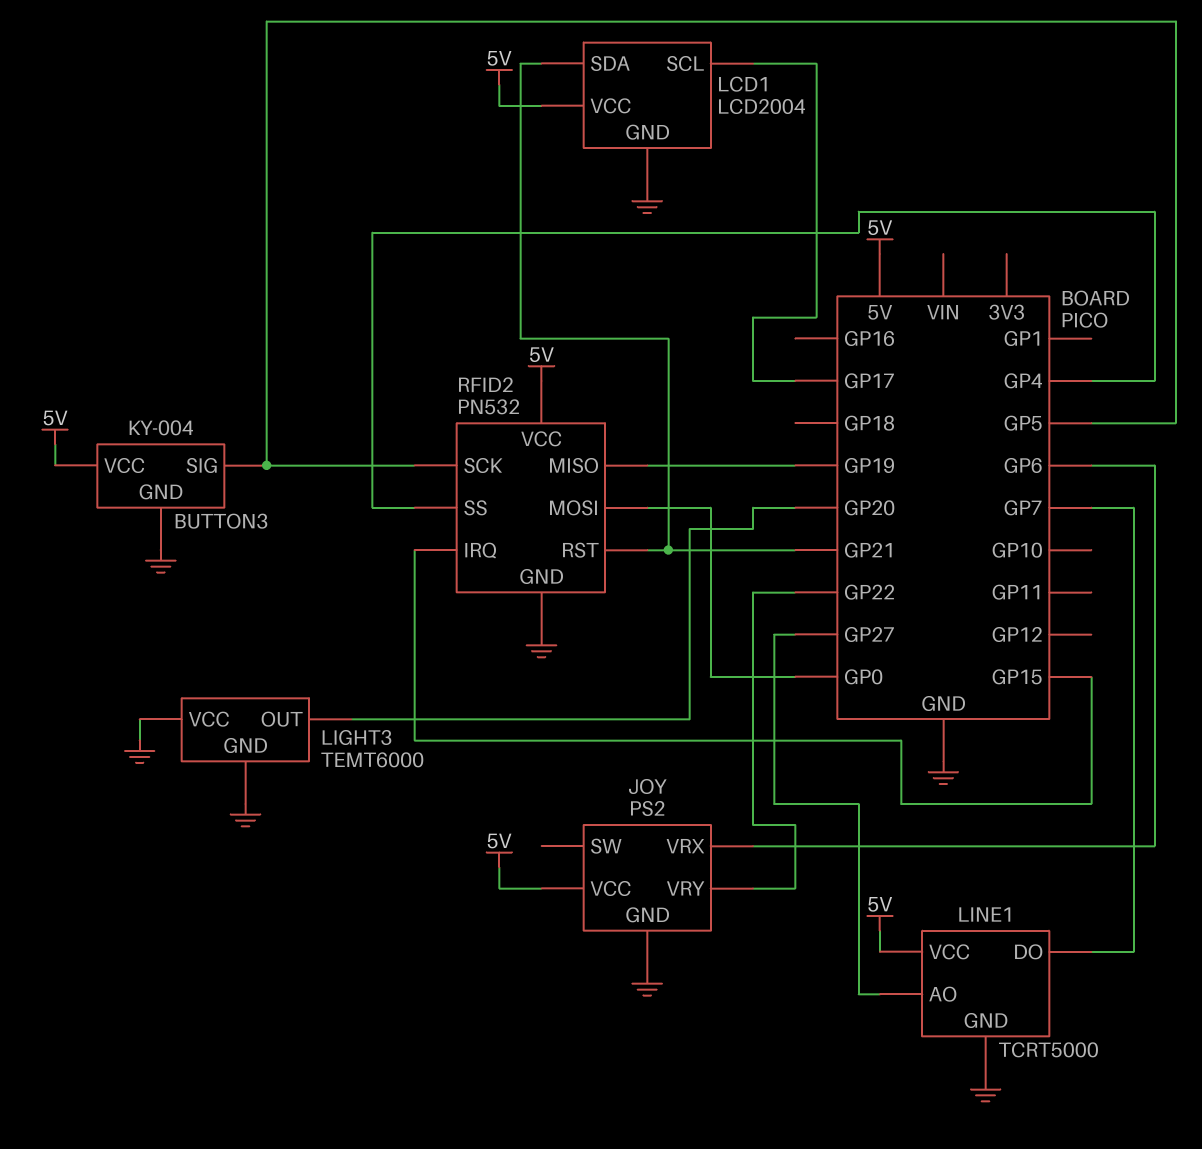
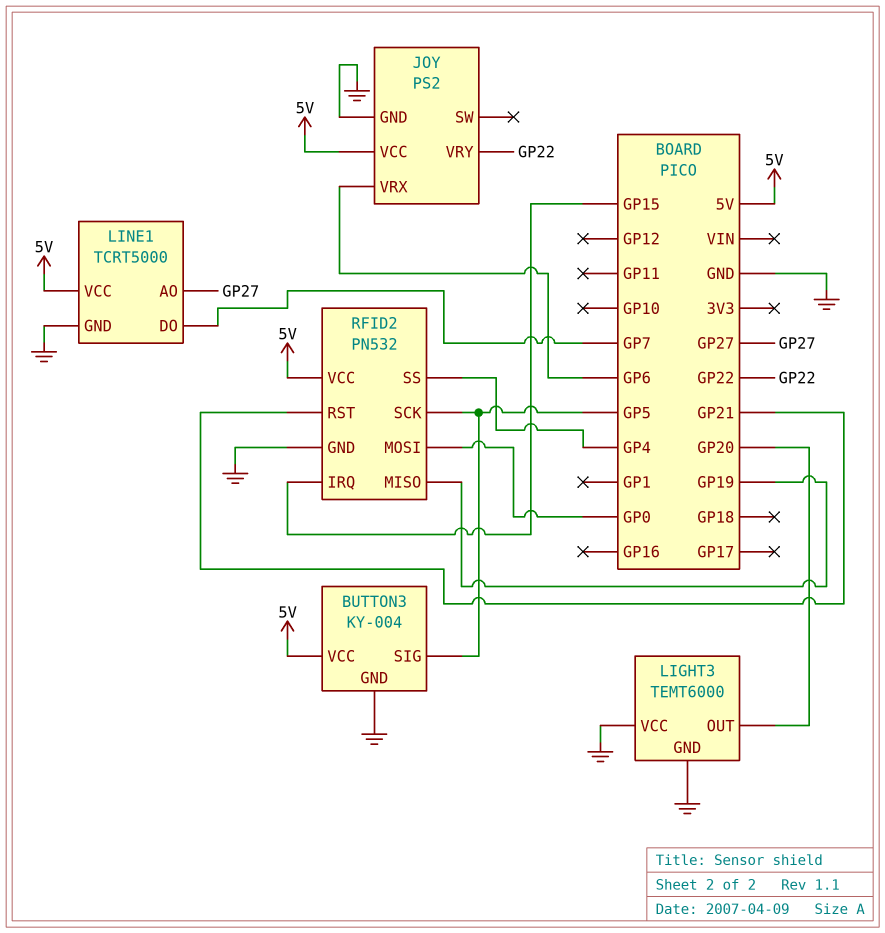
LCD1: LCD2004 -> none
LCD1 pin GND: GND -> none
LCD1 pin SCL: GP17 -> none
LCD1 pin SDA: GP21 -> none
LCD1 pin VCC: 5V -> none

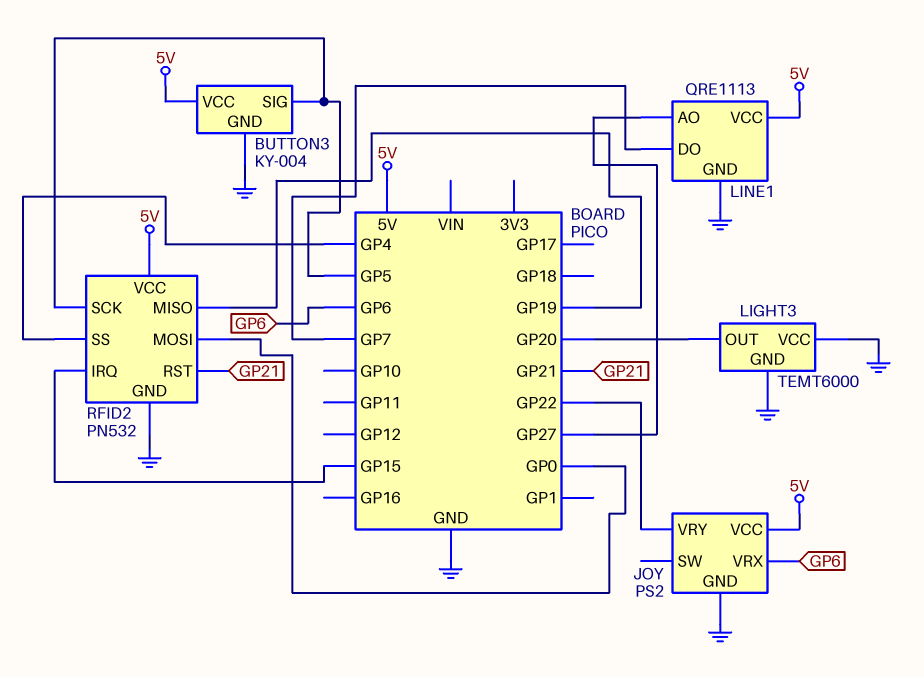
LINE1: TCRT5000 -> QRE1113

